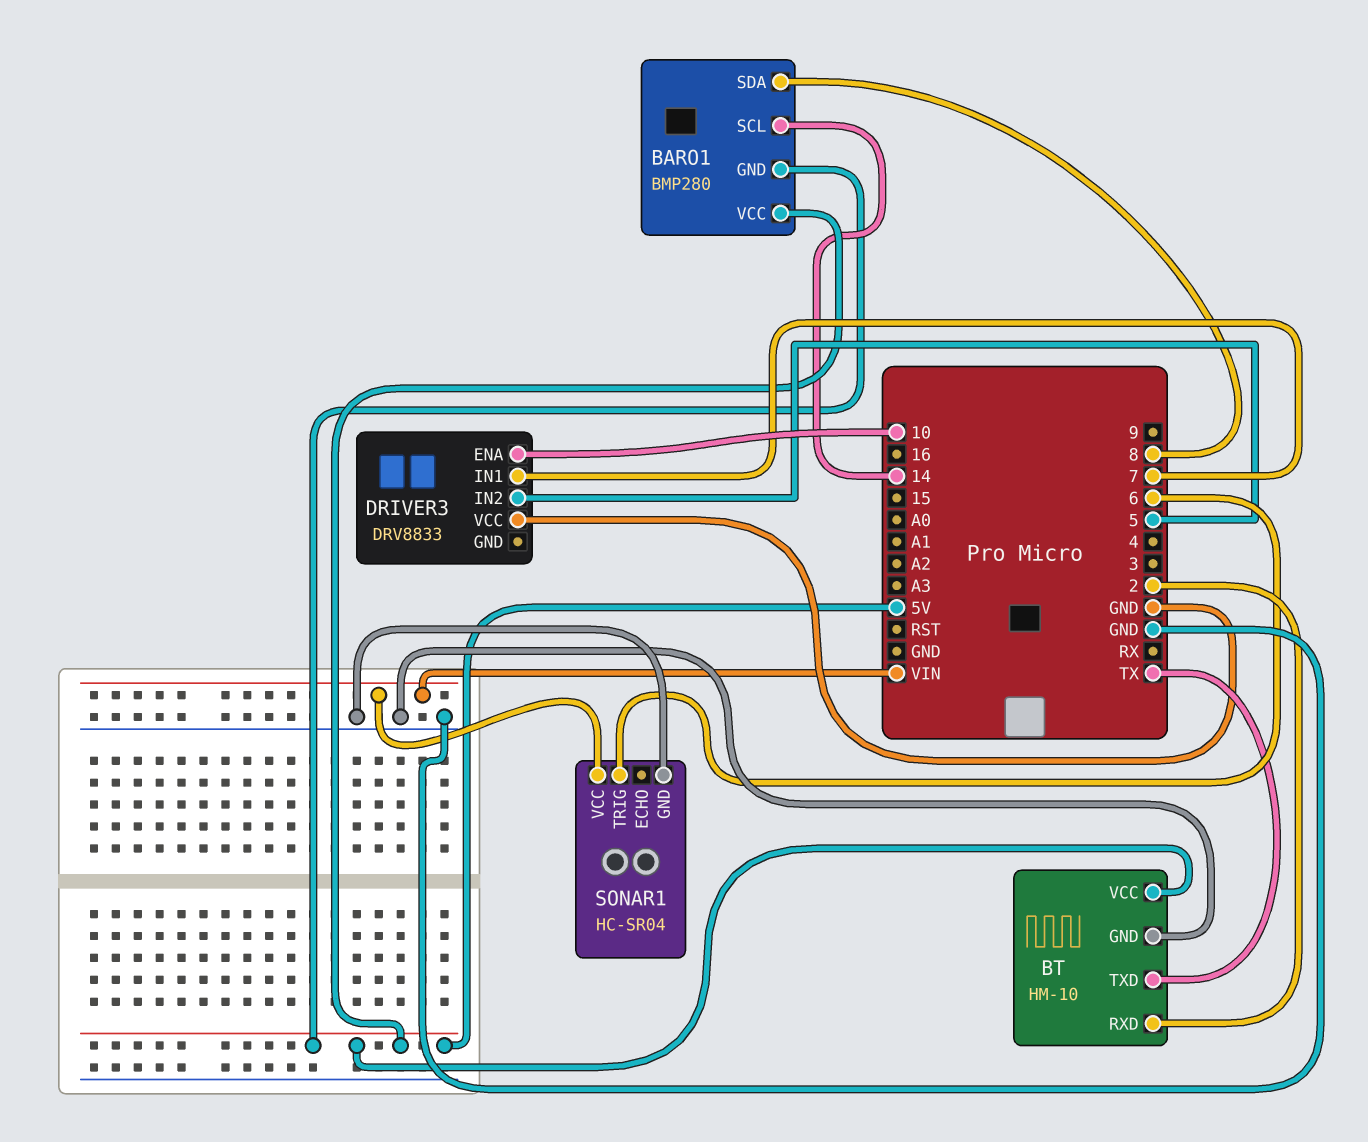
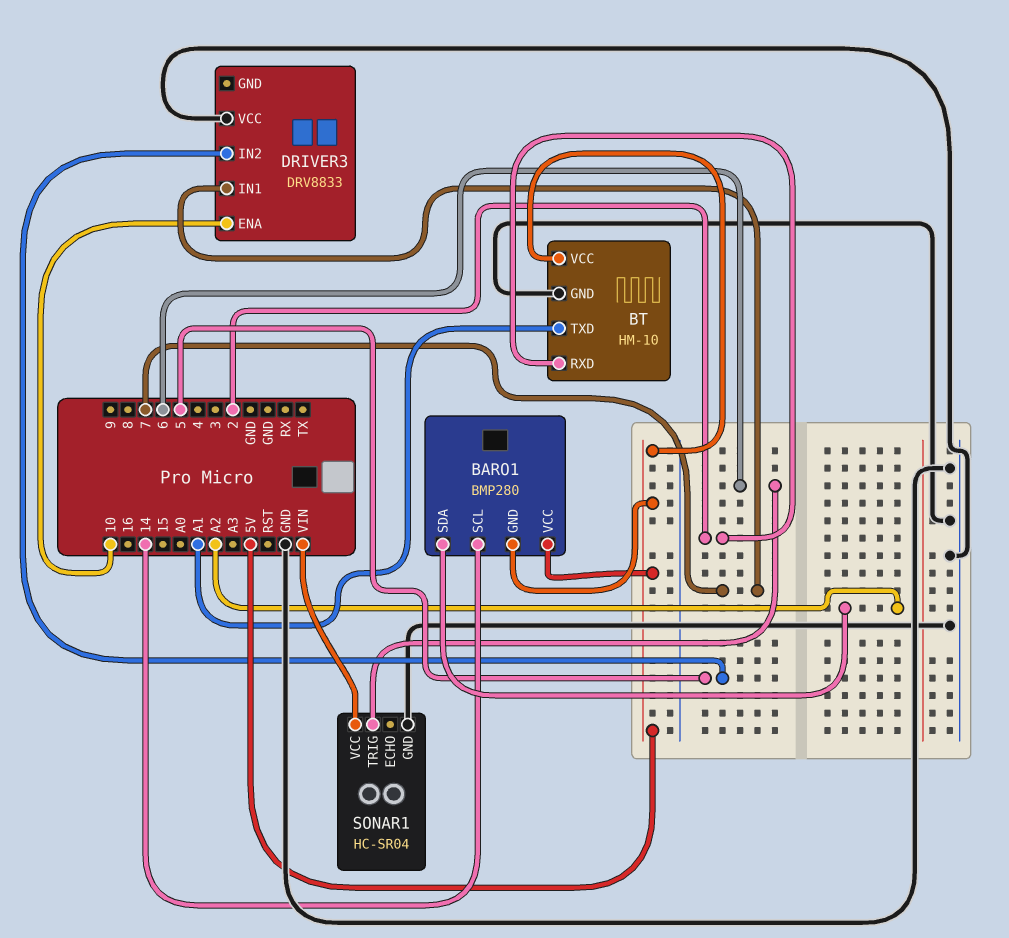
BARO1 pin SDA: 8 -> A2
BT pin TXD: TX -> A1

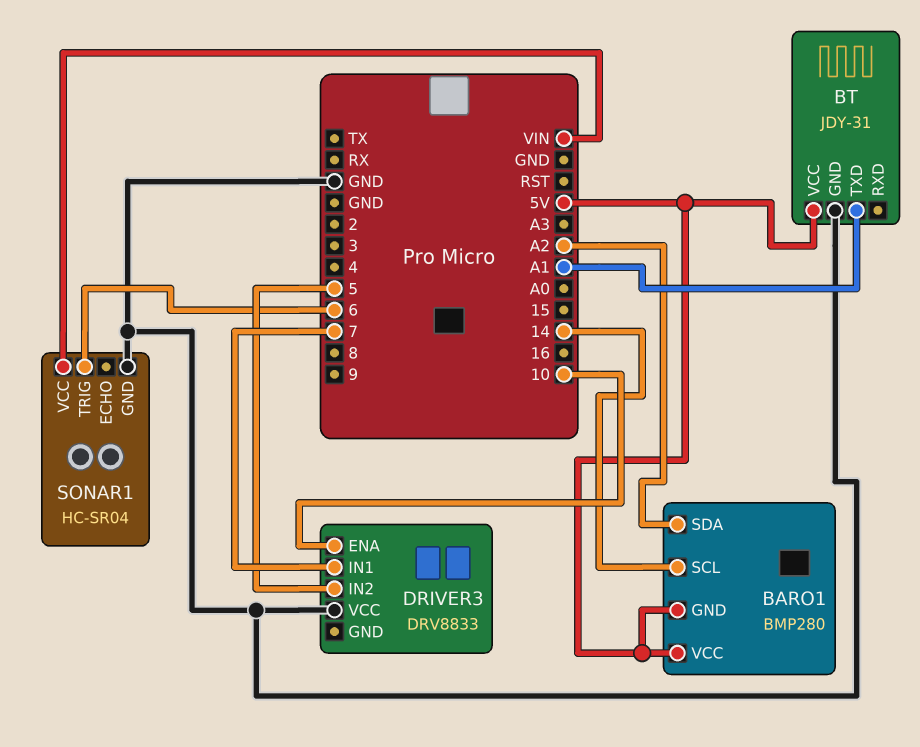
BT: HM-10 -> JDY-31
BT pin RXD: 2 -> none

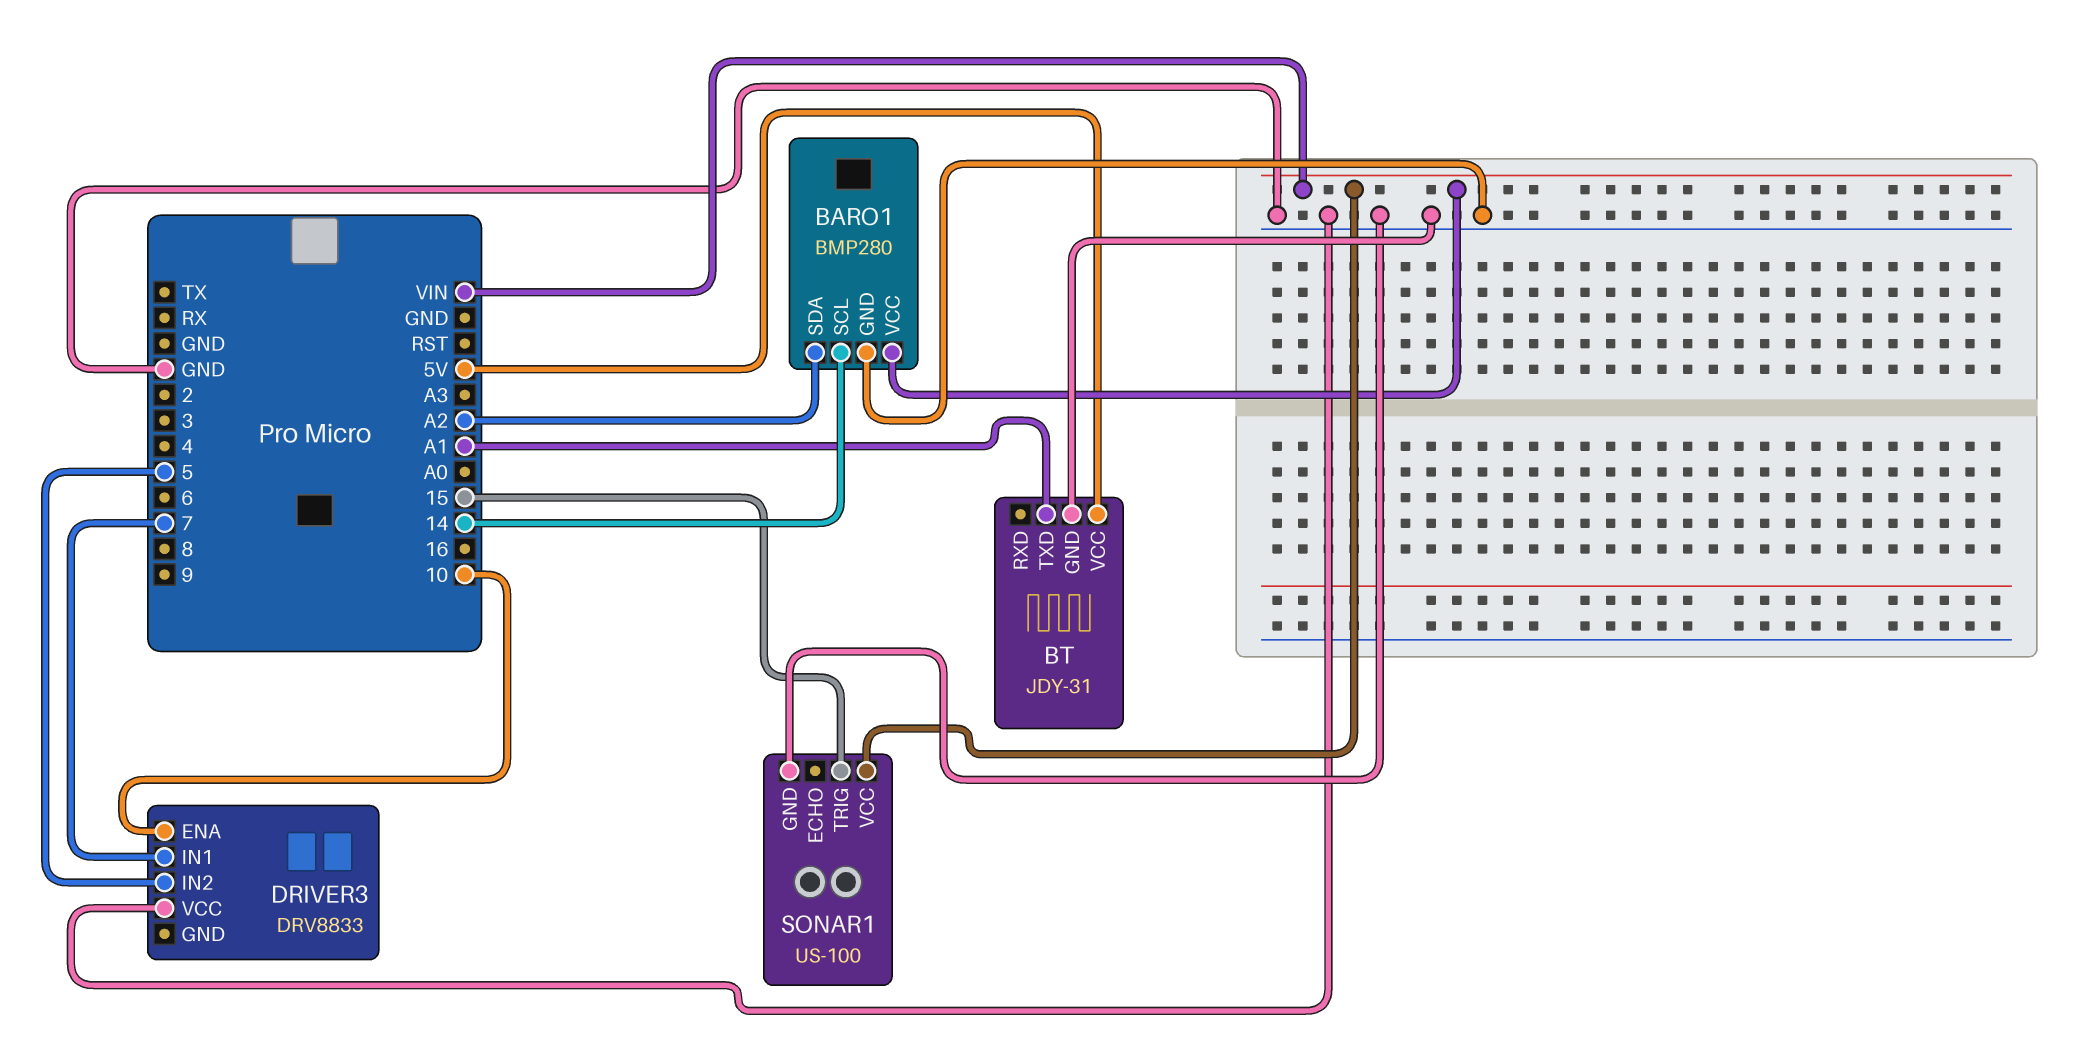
BARO1 pin GND: 5V -> GND
BARO1 pin VCC: 5V -> VIN
SONAR1: HC-SR04 -> US-100
SONAR1 pin TRIG: 6 -> 15

